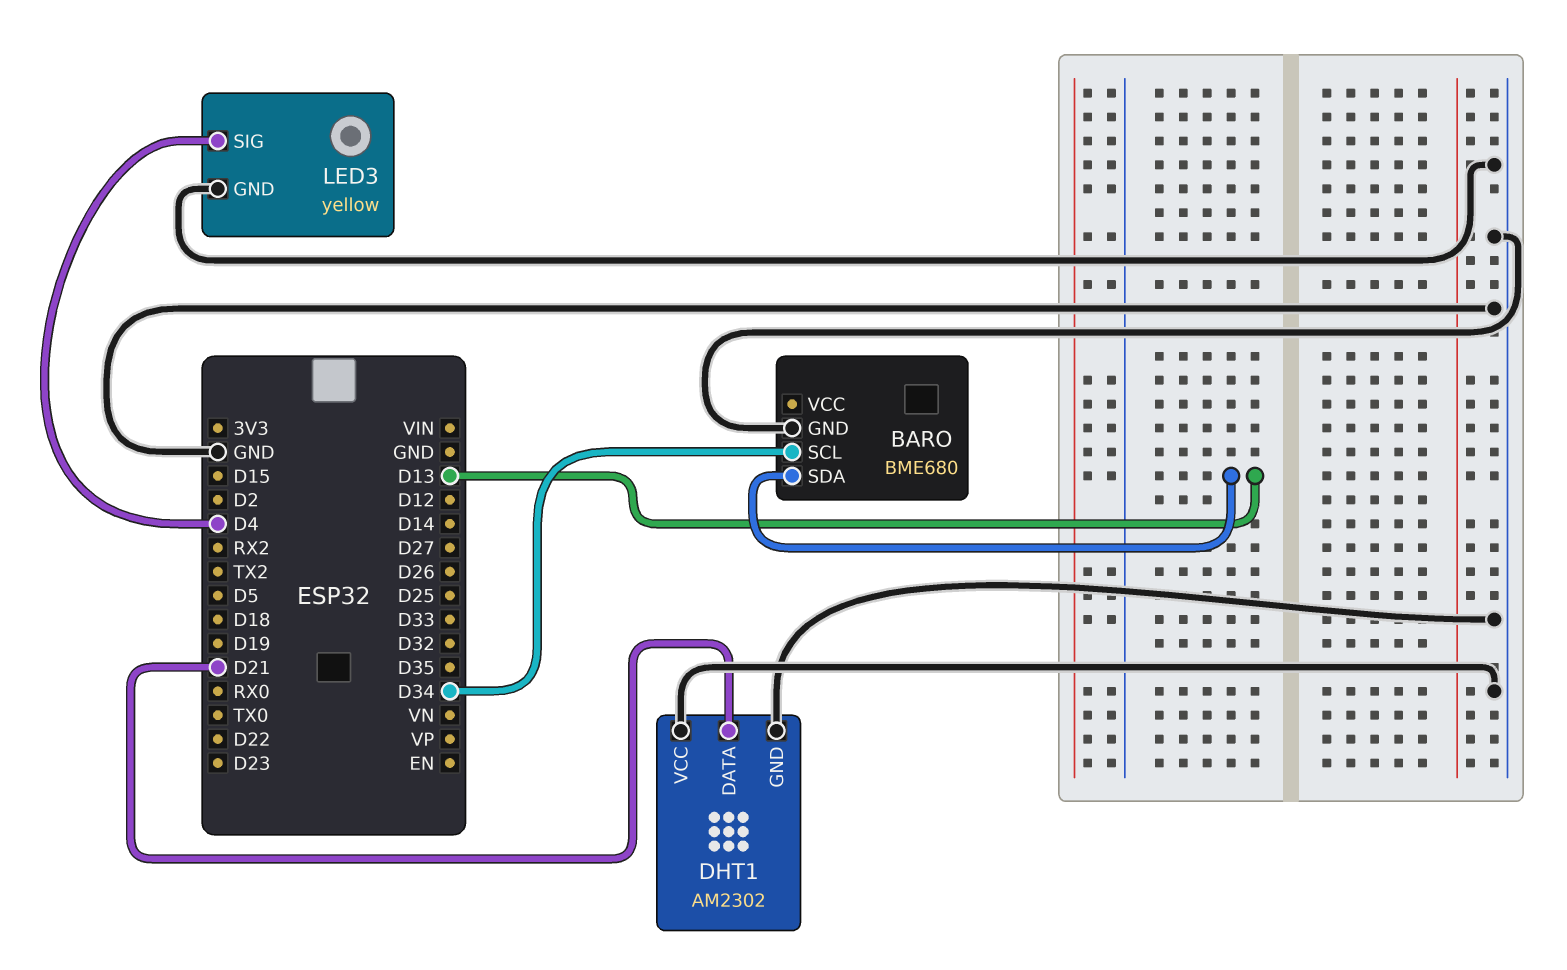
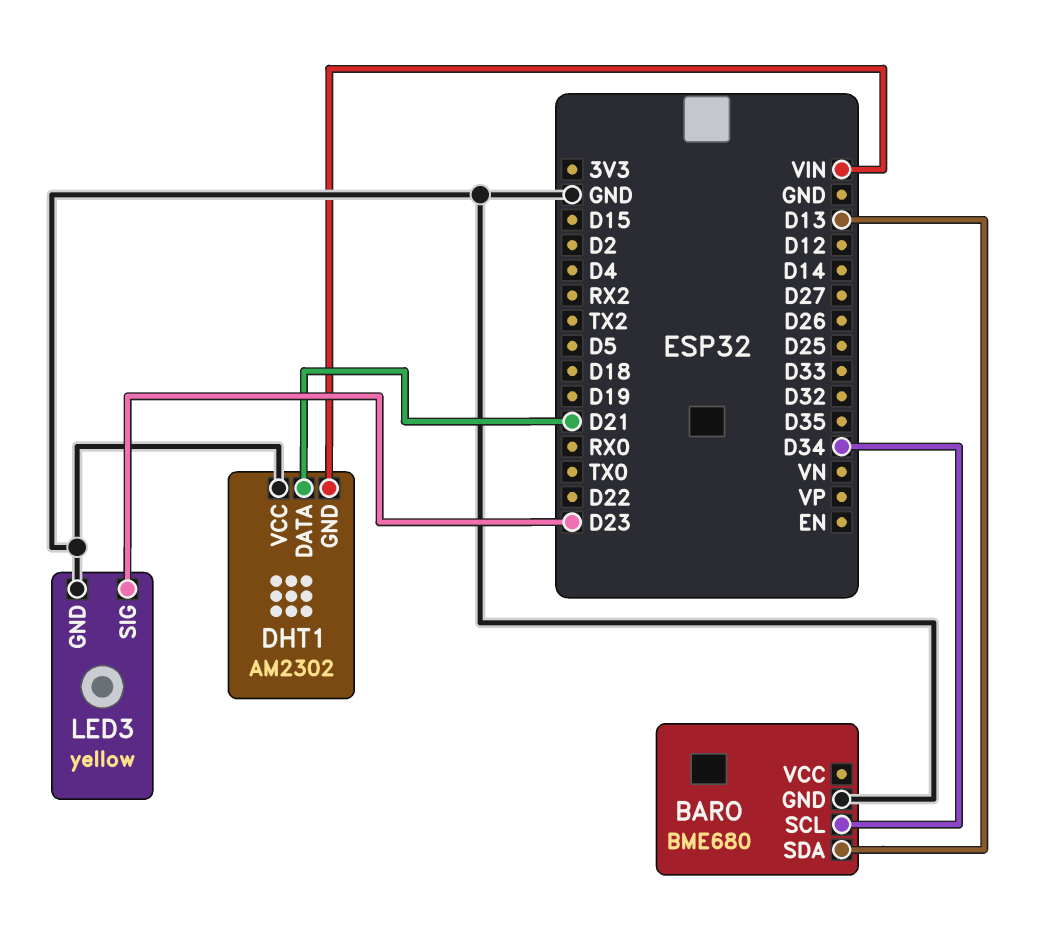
DHT1 pin GND: GND -> VIN
LED3 pin SIG: D4 -> D23

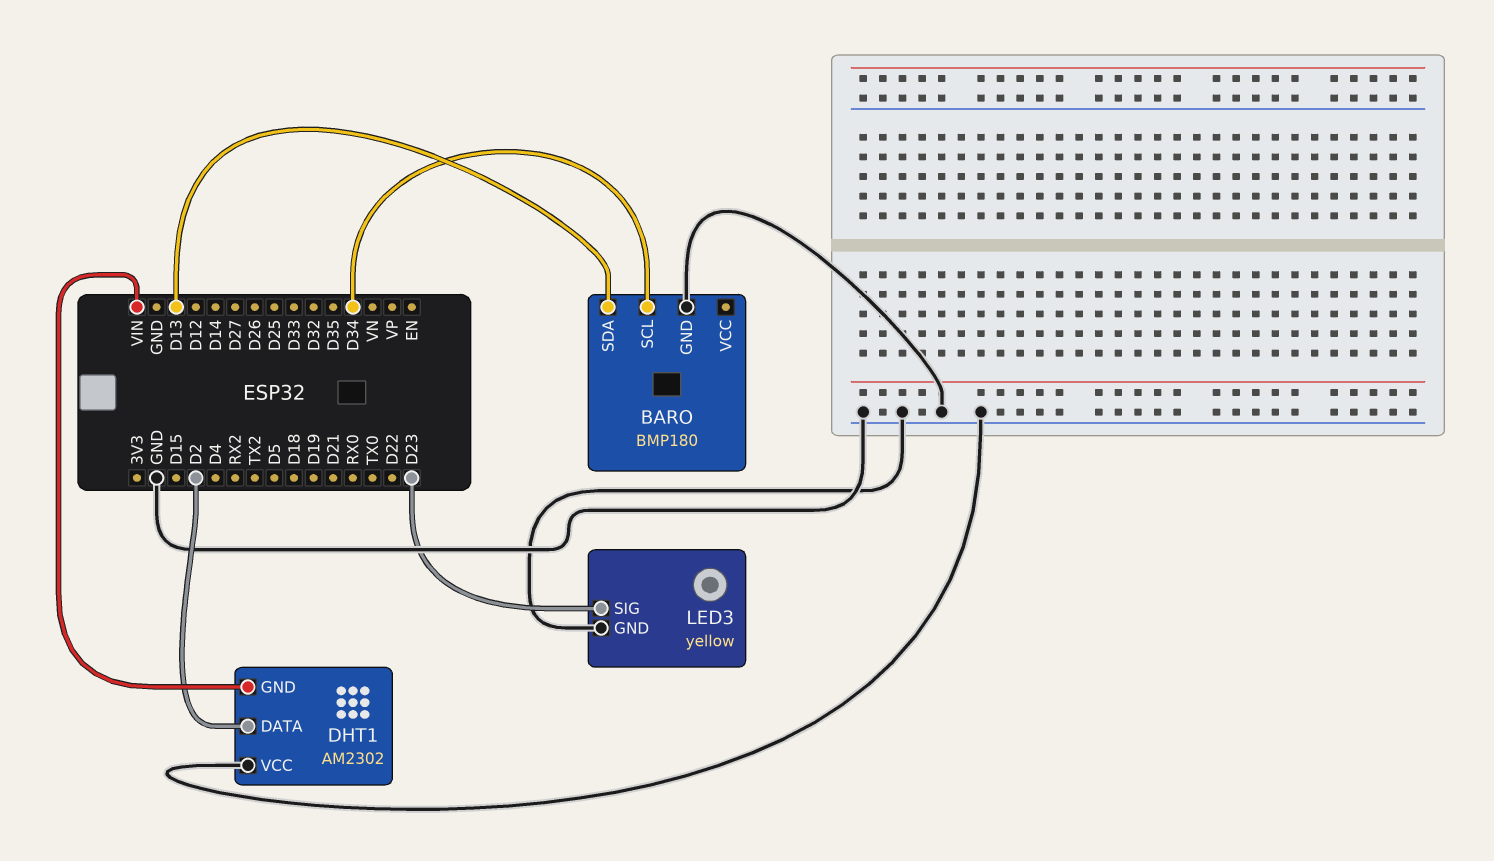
BARO: BME680 -> BMP180
DHT1 pin DATA: D21 -> D2

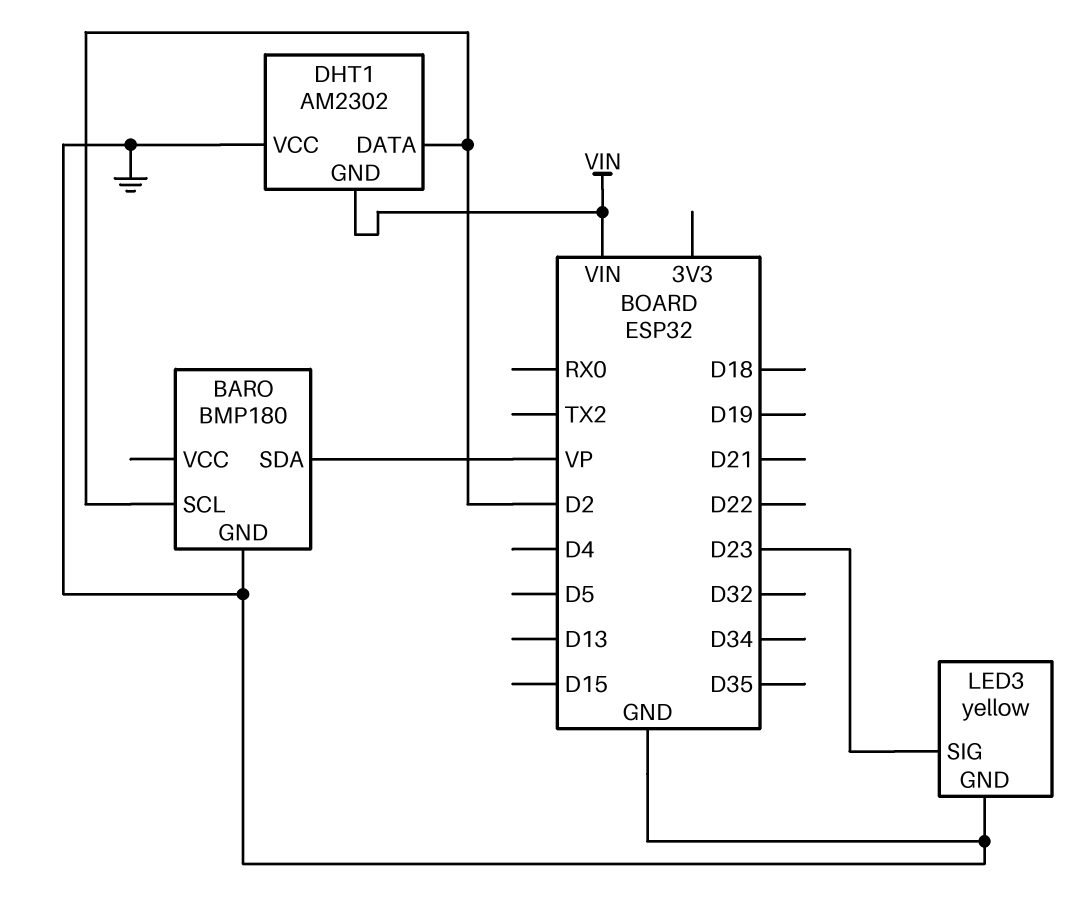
BARO pin SCL: D34 -> D2
BARO pin SDA: D13 -> VP

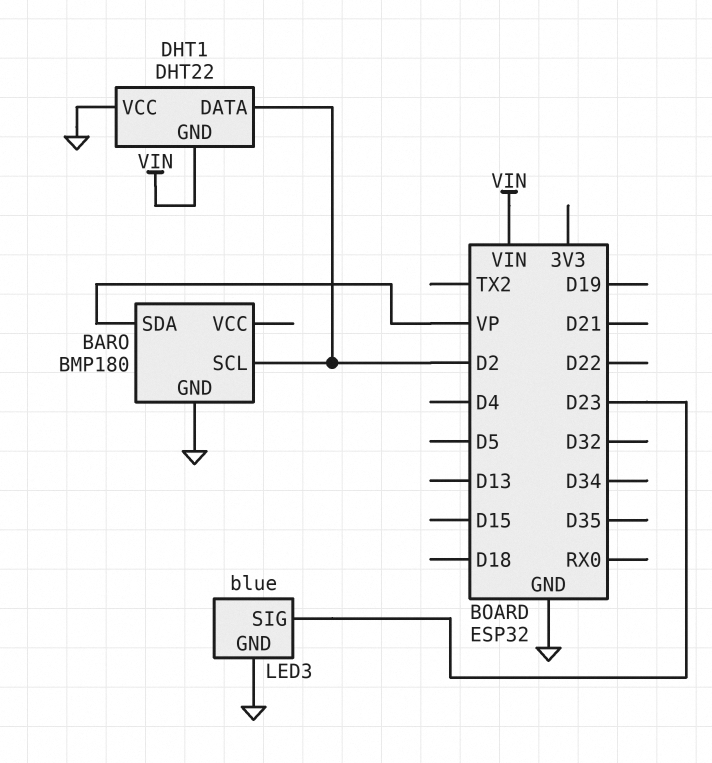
DHT1: AM2302 -> DHT22
LED3: yellow -> blue

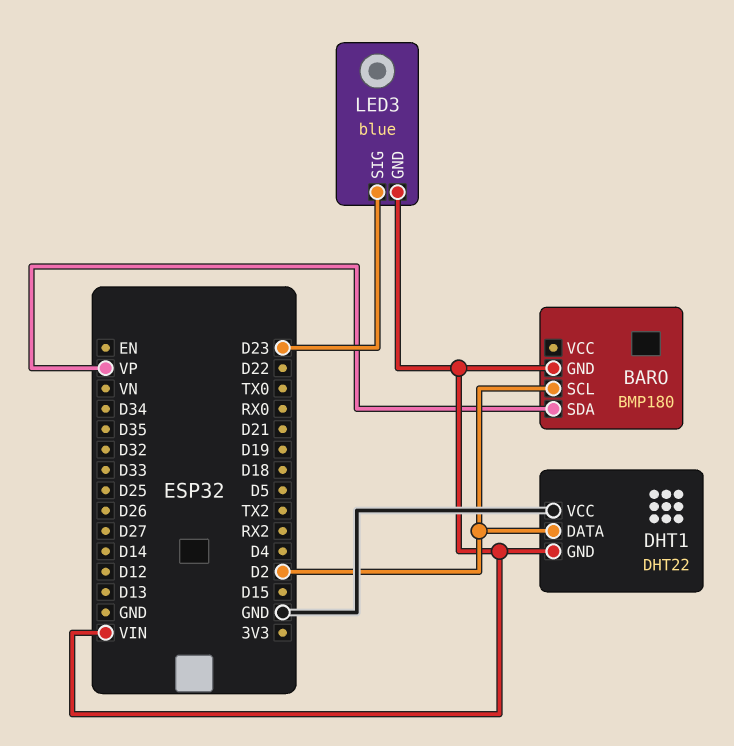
BARO pin GND: GND -> VIN
LED3 pin GND: GND -> VIN

